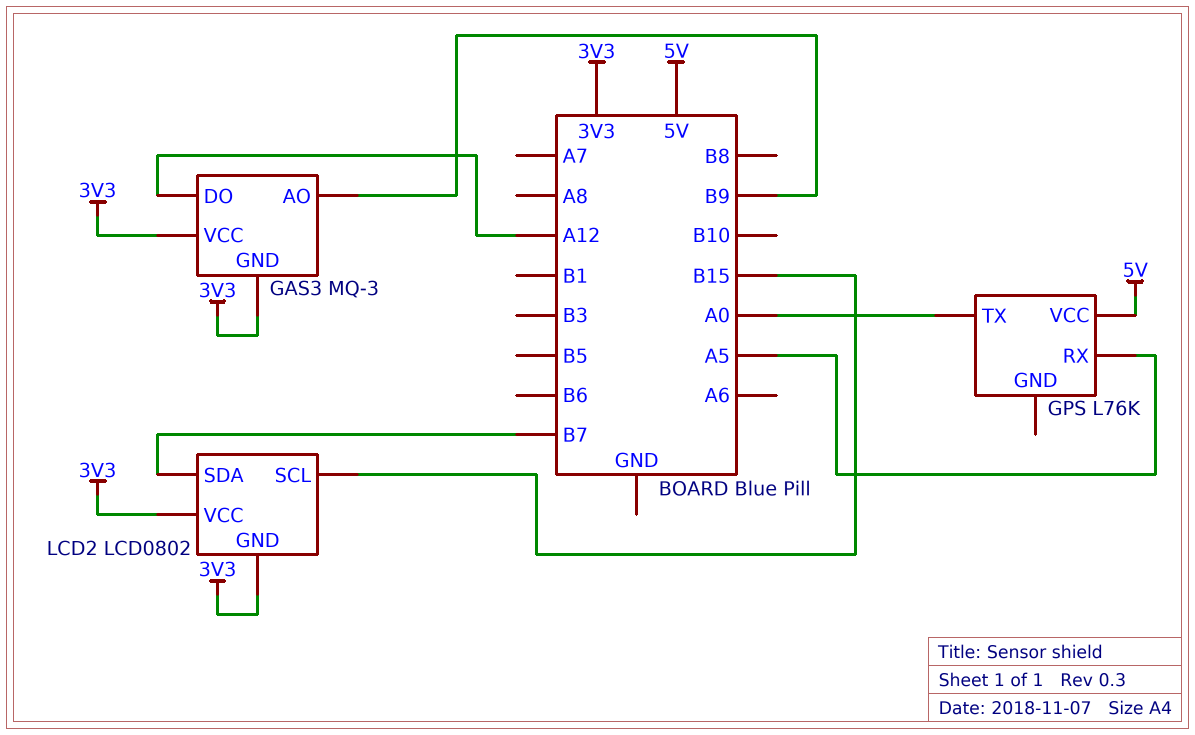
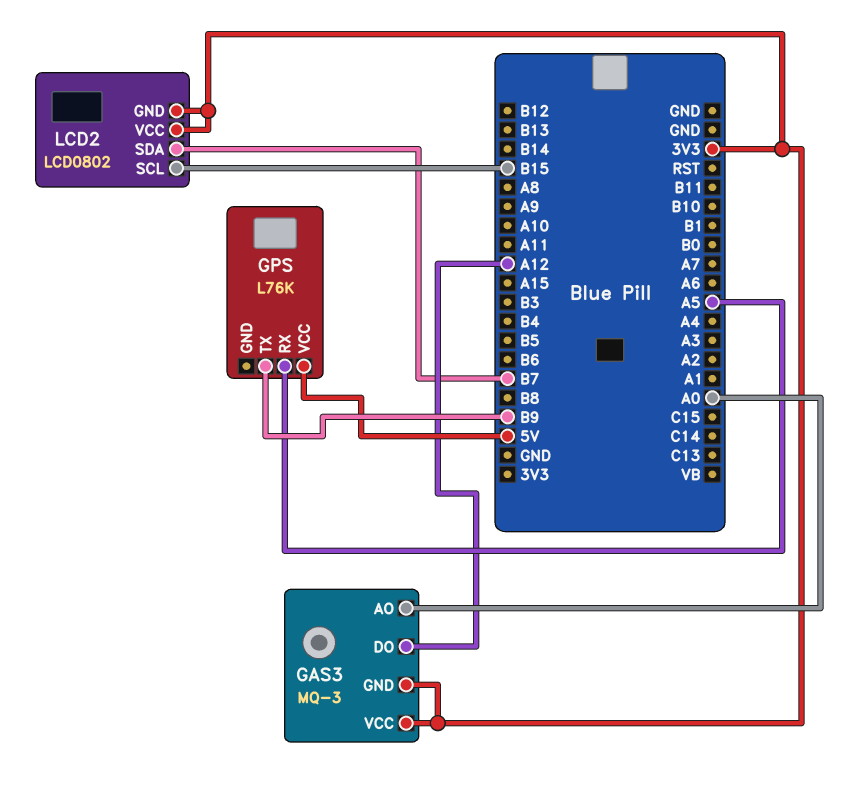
GAS3 pin AO: B9 -> A0
GPS pin TX: A0 -> B9

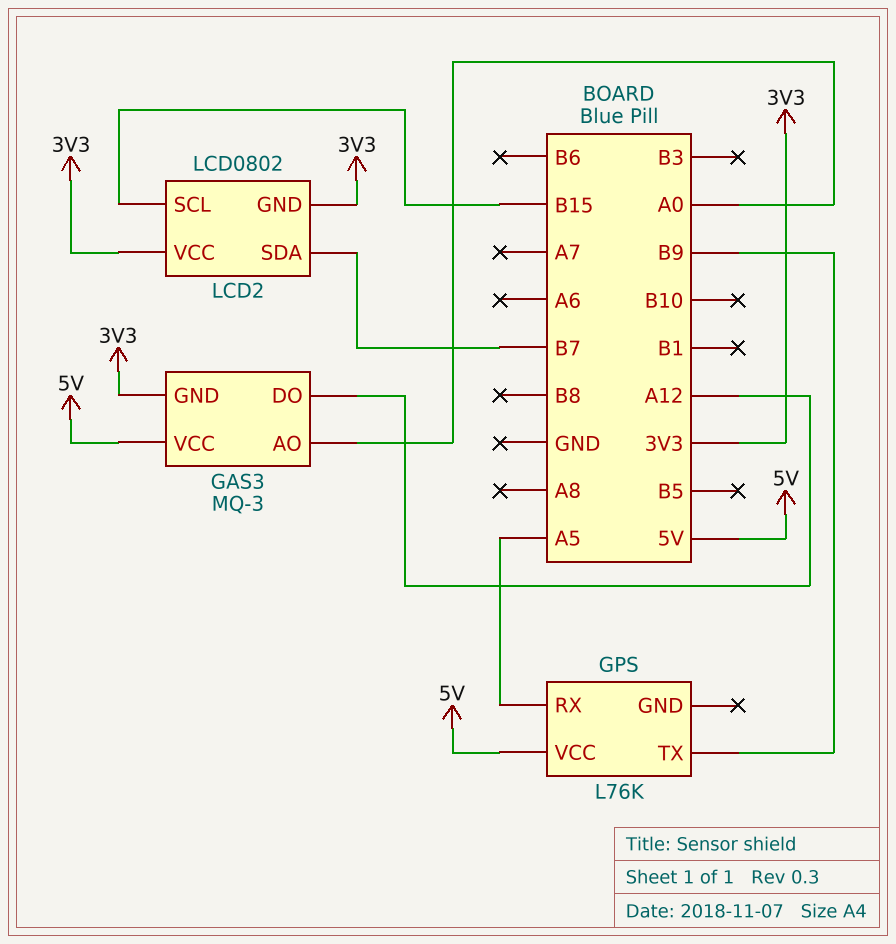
GAS3 pin VCC: 3V3 -> 5V

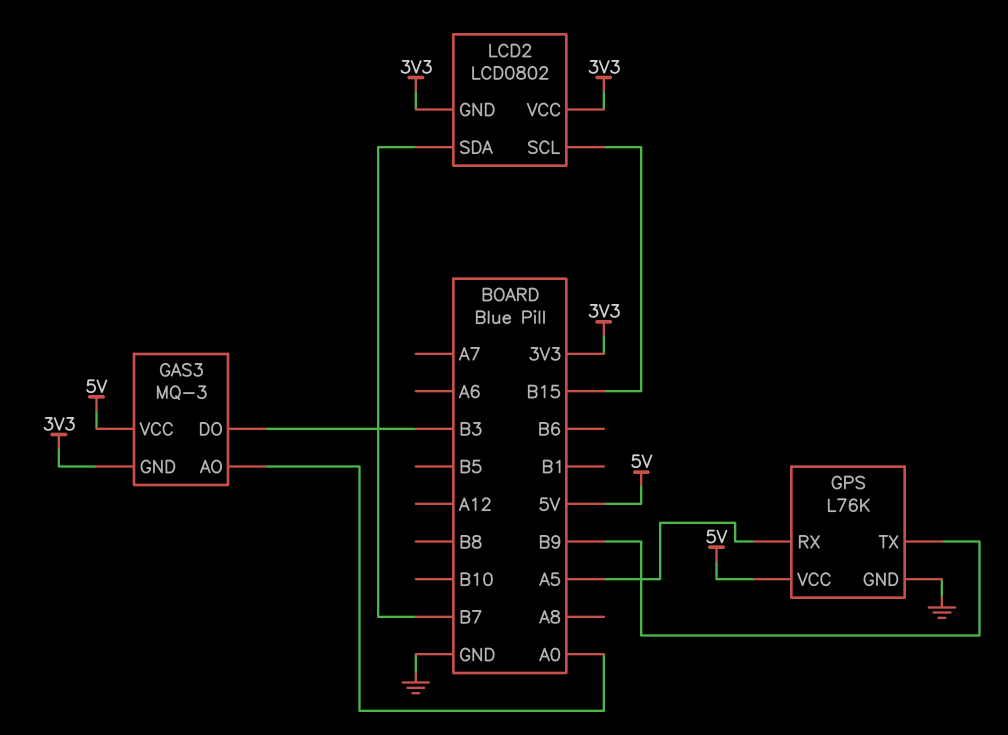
GAS3 pin DO: A12 -> B3
GPS pin GND: none -> GND

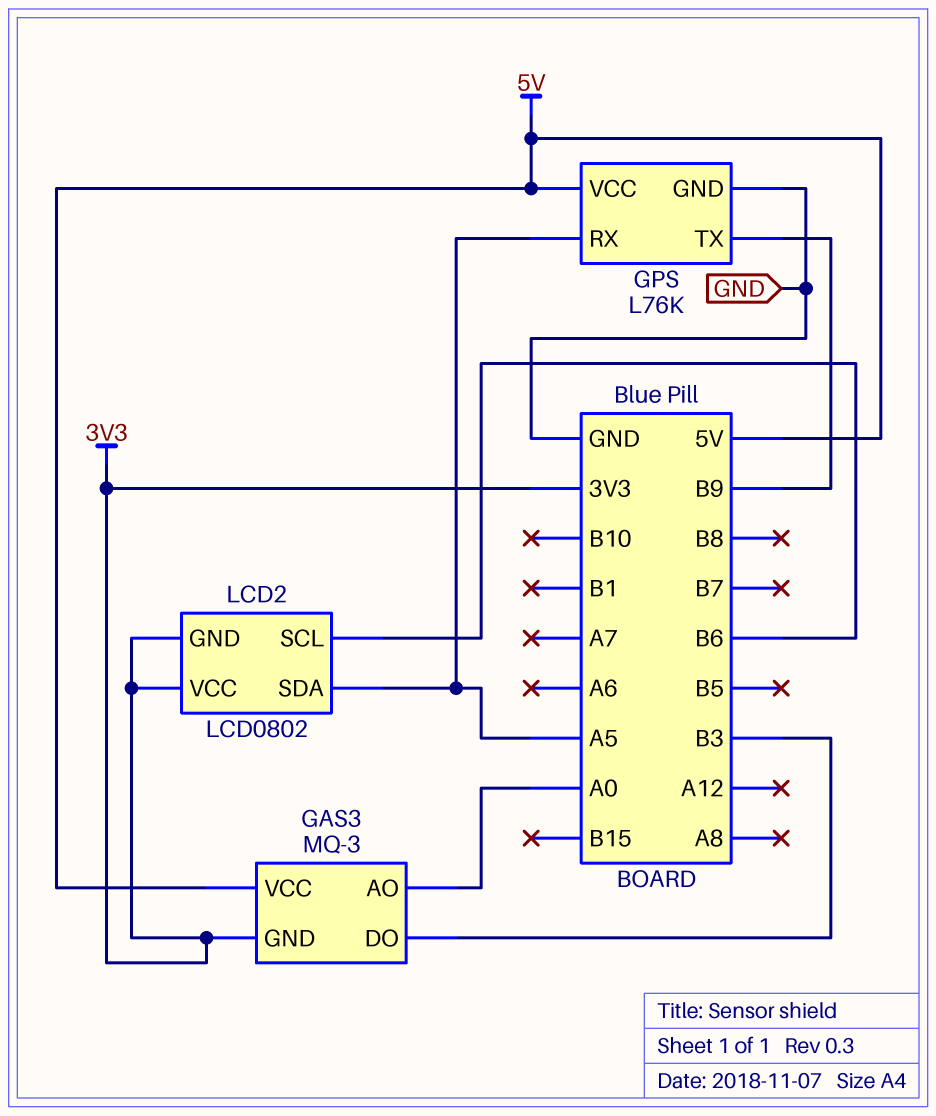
LCD2 pin SCL: B15 -> B6
LCD2 pin SDA: B7 -> A5

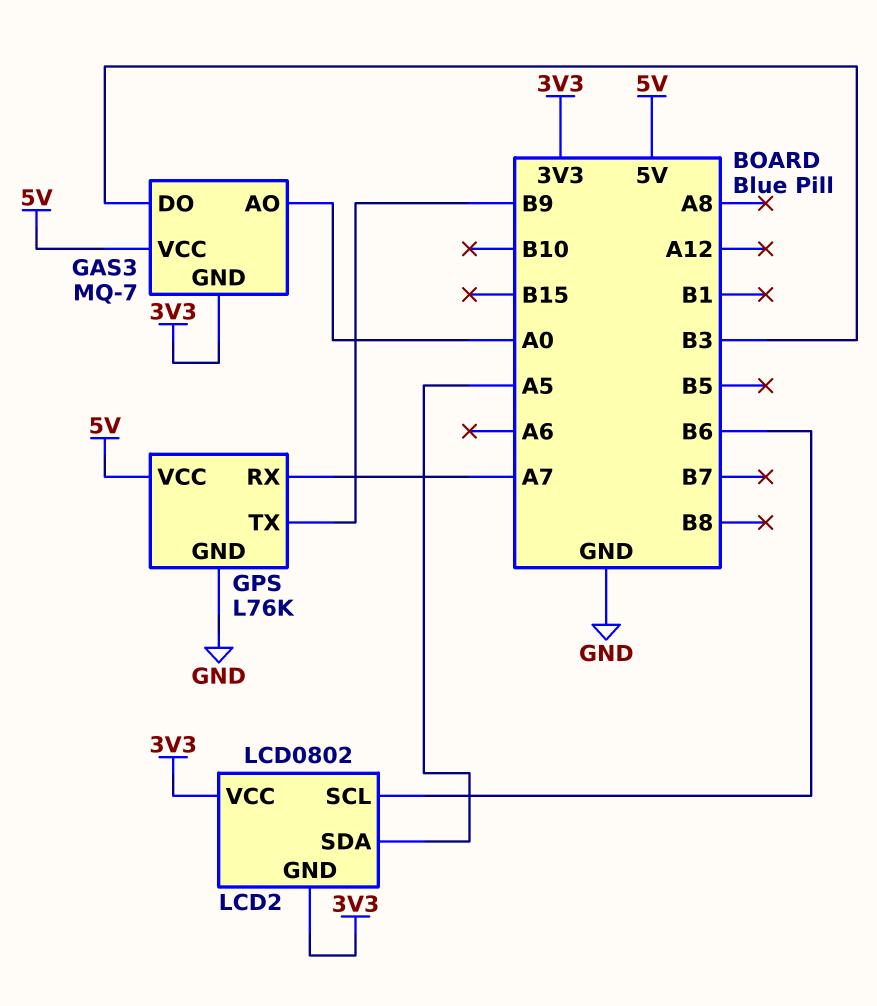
GAS3: MQ-3 -> MQ-7
GPS pin RX: A5 -> A7

